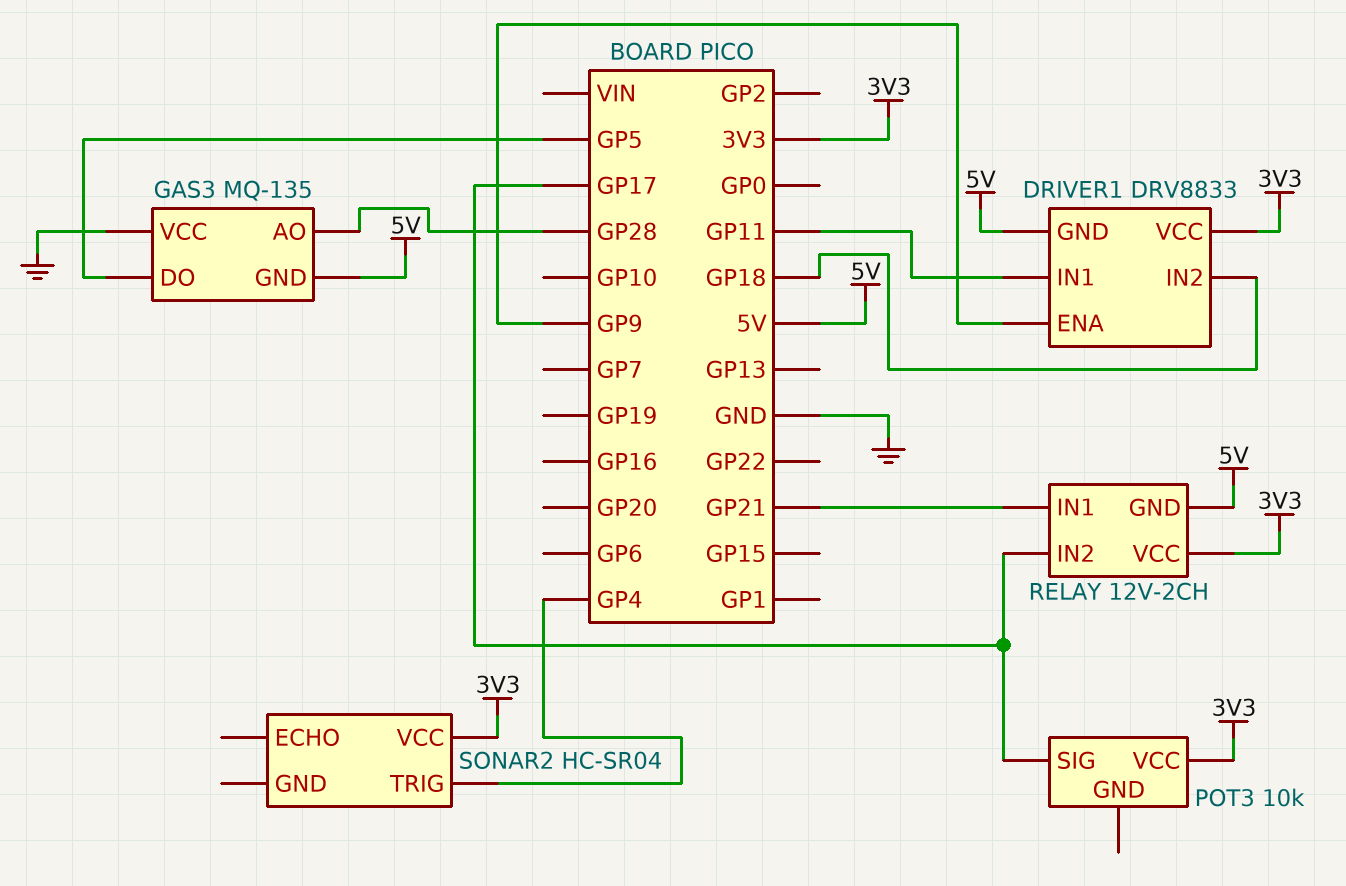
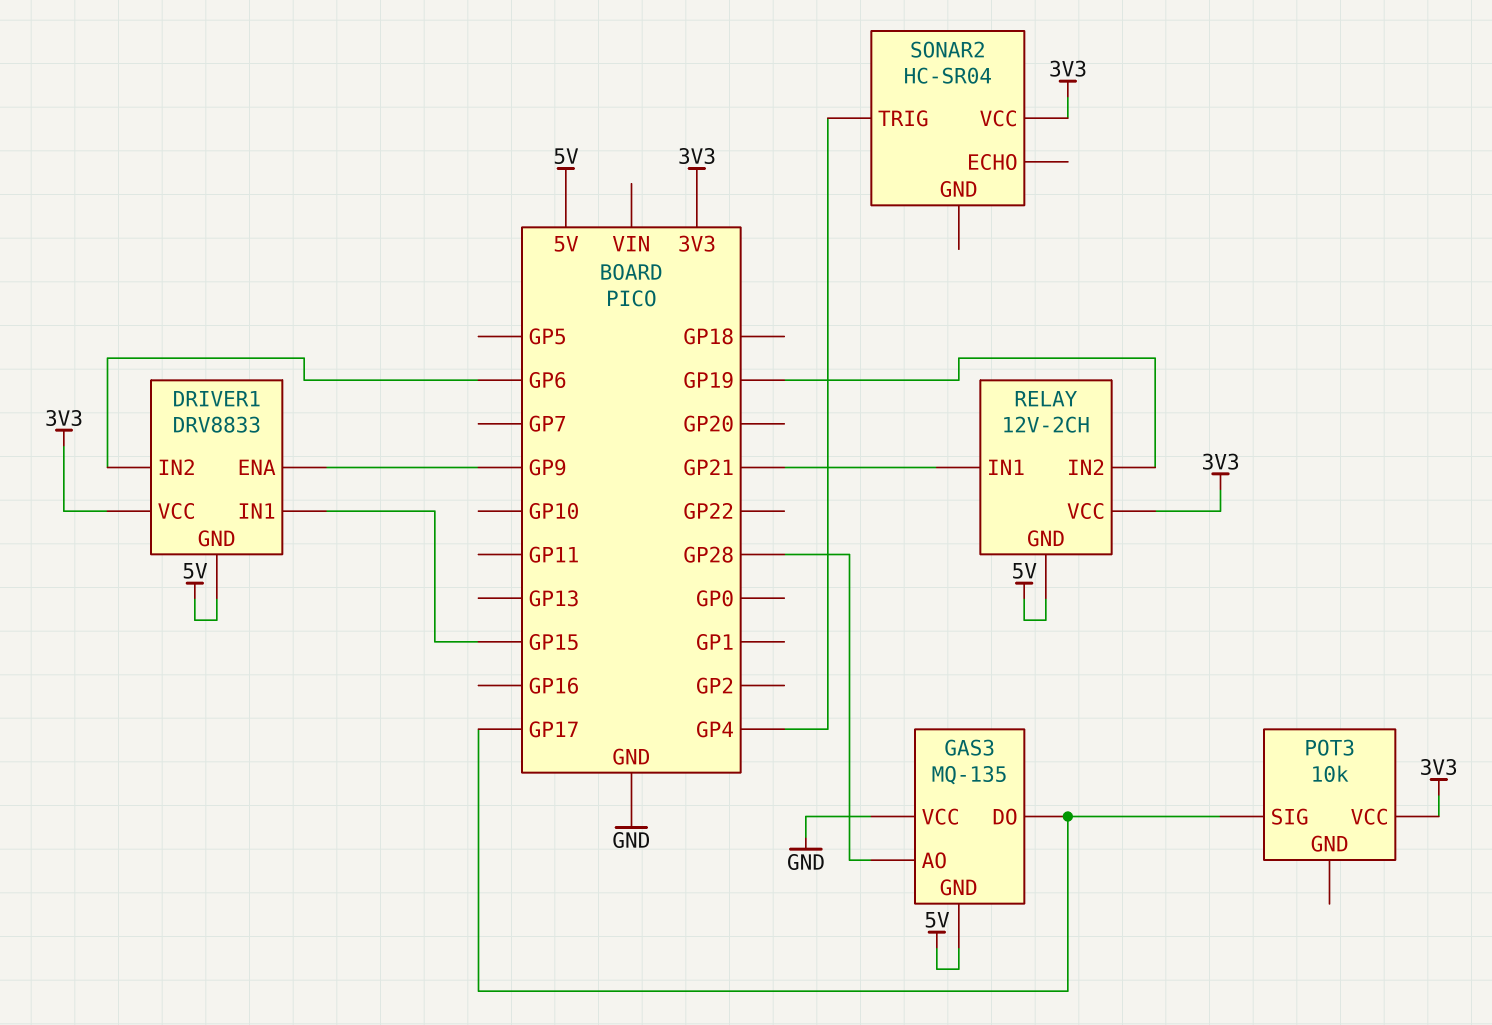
DRIVER1 pin IN1: GP11 -> GP15
DRIVER1 pin IN2: GP18 -> GP6
GAS3 pin DO: GP5 -> GP17
RELAY pin IN2: GP17 -> GP19

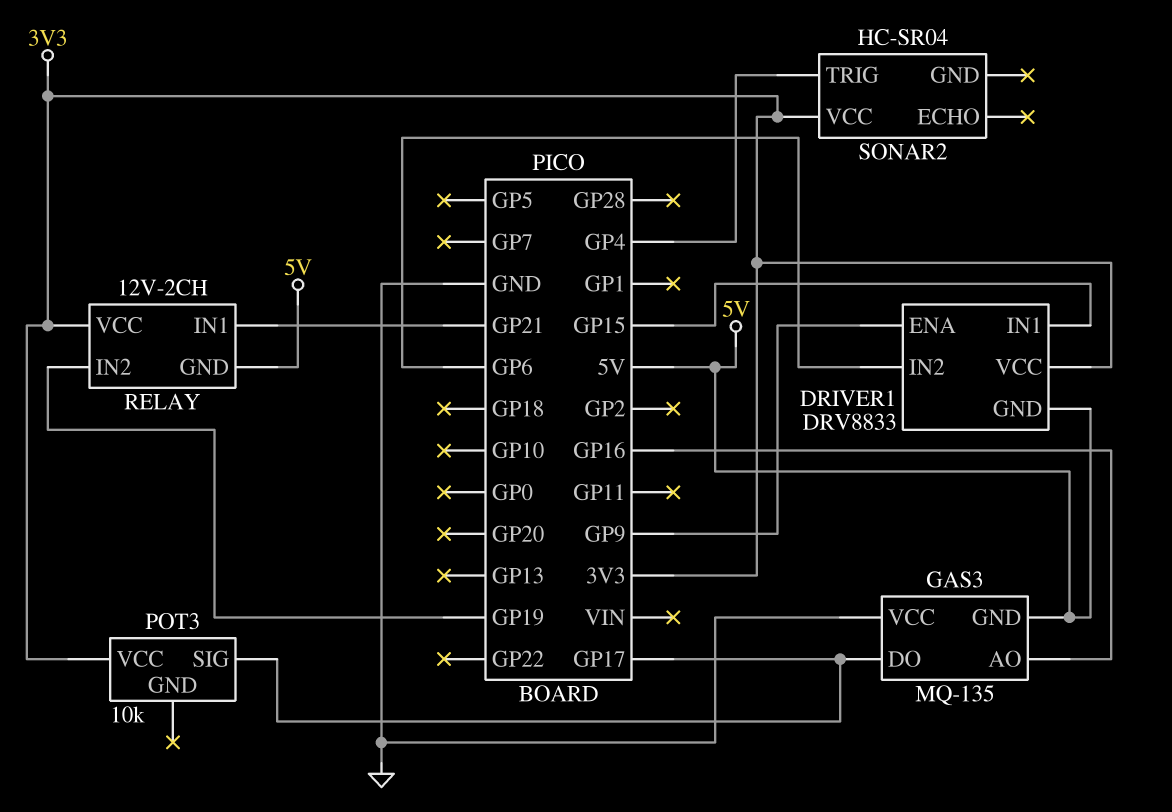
GAS3 pin AO: GP28 -> GP16

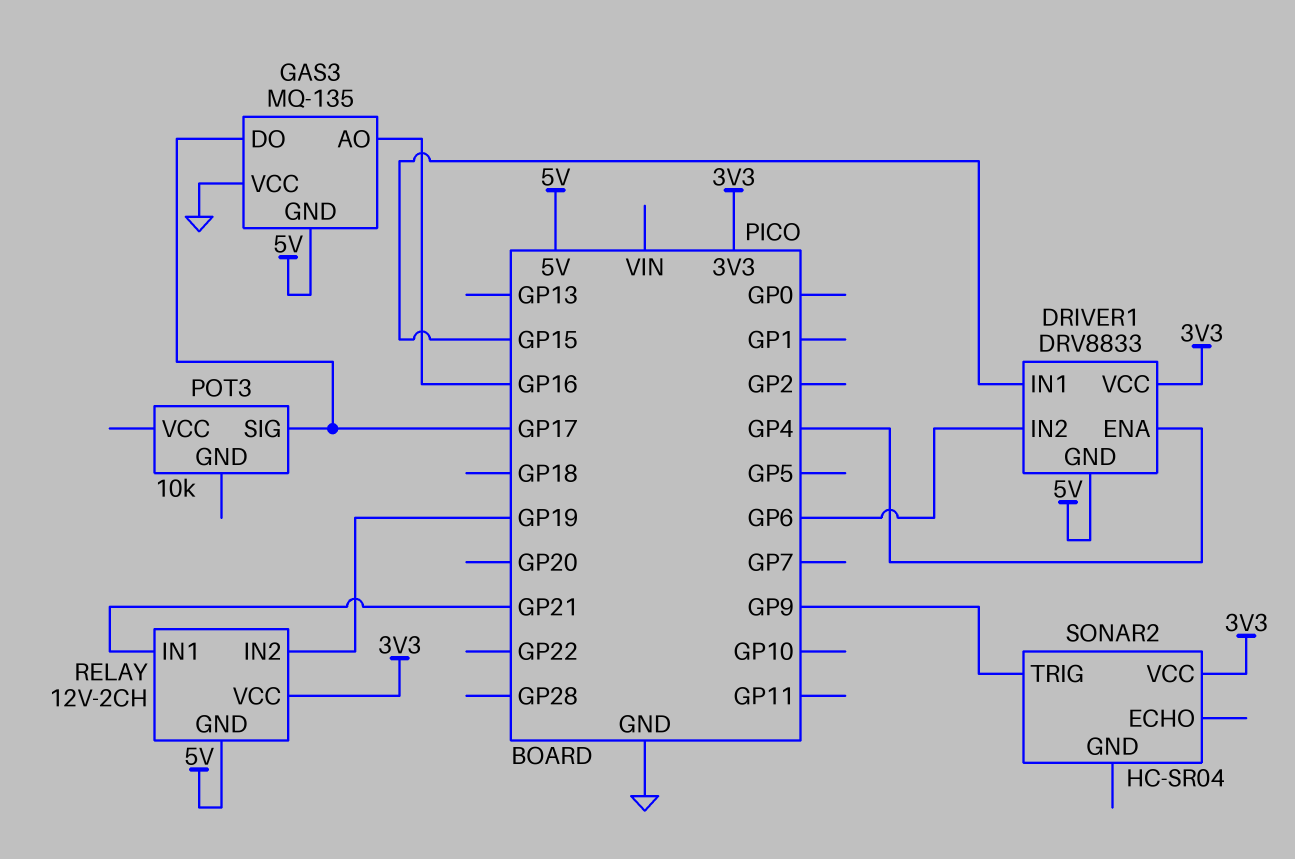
DRIVER1 pin ENA: GP9 -> GP4
POT3 pin VCC: 3V3 -> none
SONAR2 pin TRIG: GP4 -> GP9

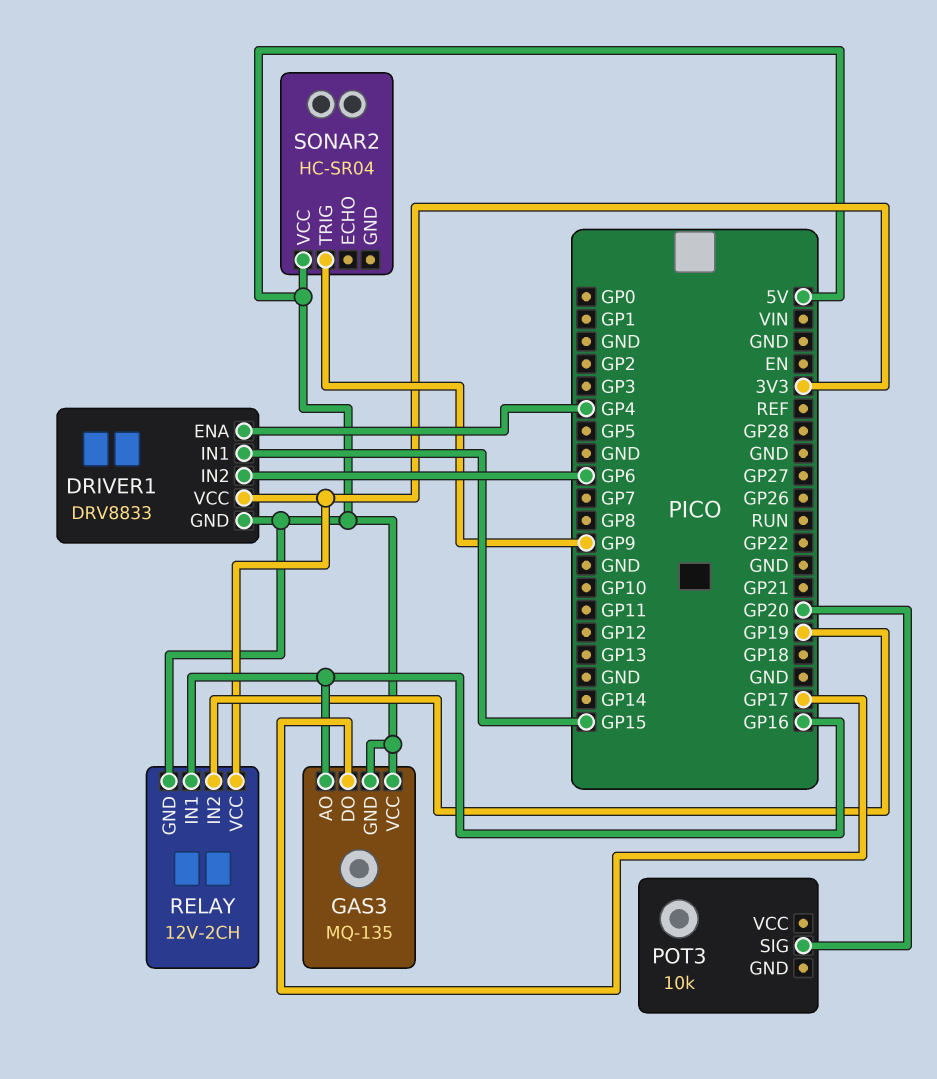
GAS3 pin VCC: GND -> 5V
POT3 pin SIG: GP17 -> GP20
RELAY pin IN1: GP21 -> GP16
SONAR2 pin VCC: 3V3 -> 5V

